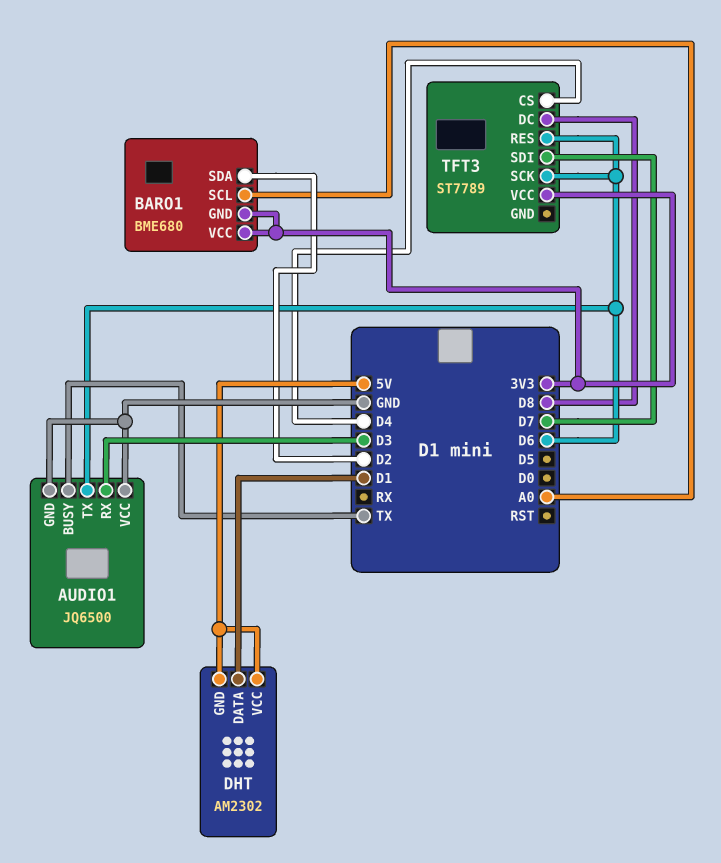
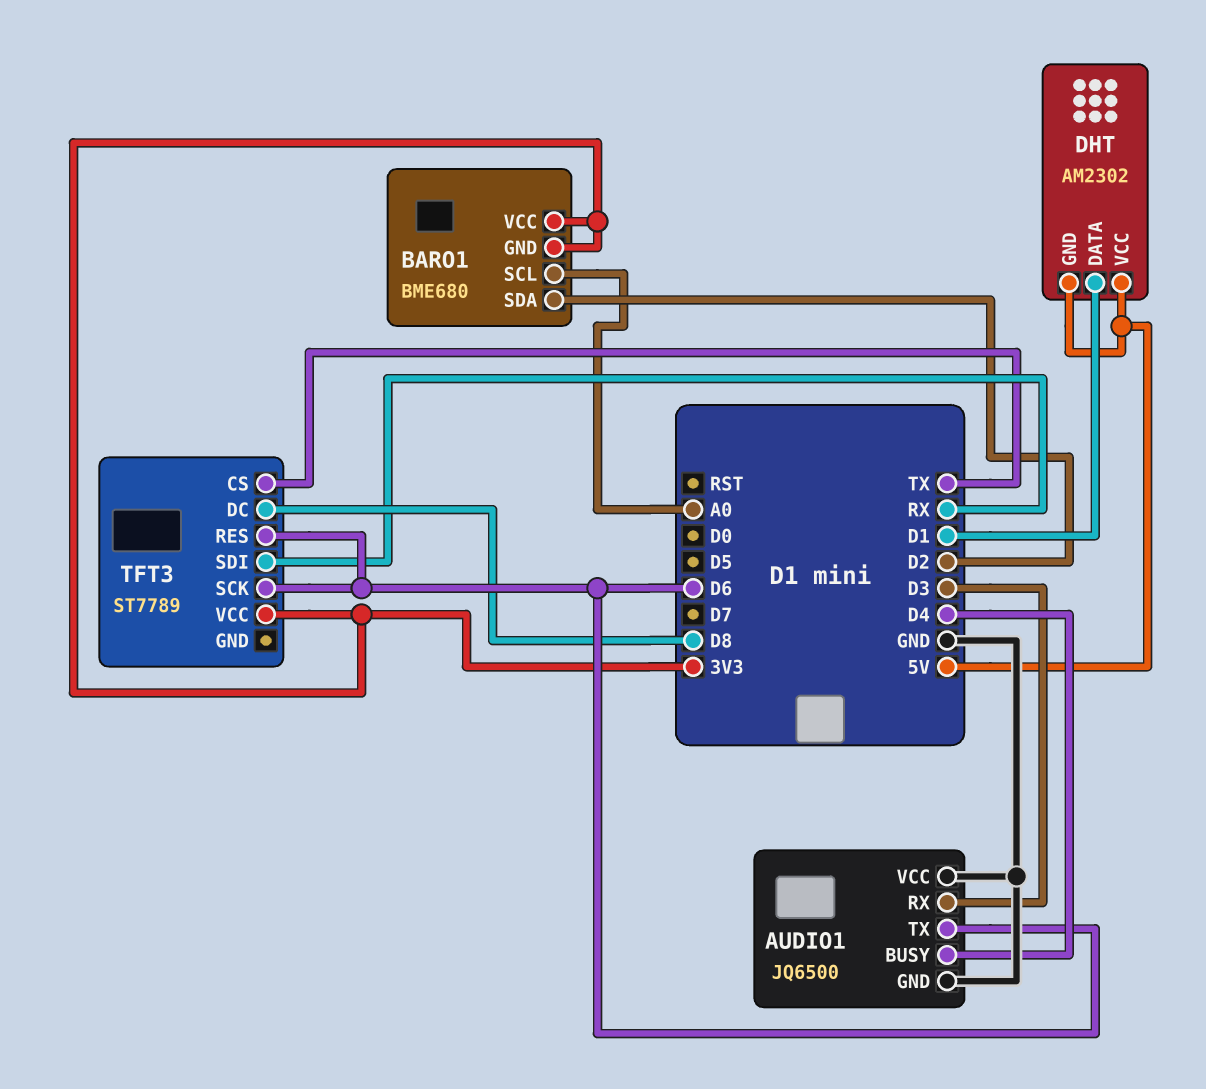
AUDIO1 pin BUSY: TX -> D4
TFT3 pin CS: D4 -> TX
TFT3 pin SDI: D7 -> RX

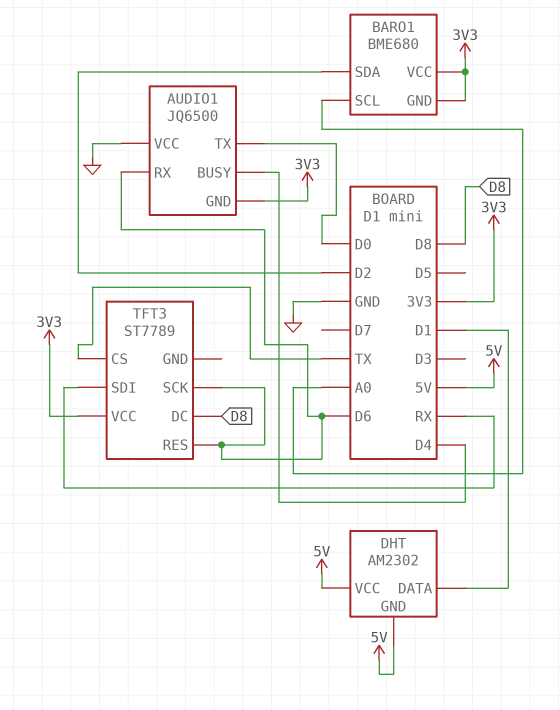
AUDIO1 pin GND: GND -> 3V3
AUDIO1 pin RX: D3 -> D6
AUDIO1 pin TX: D6 -> D0

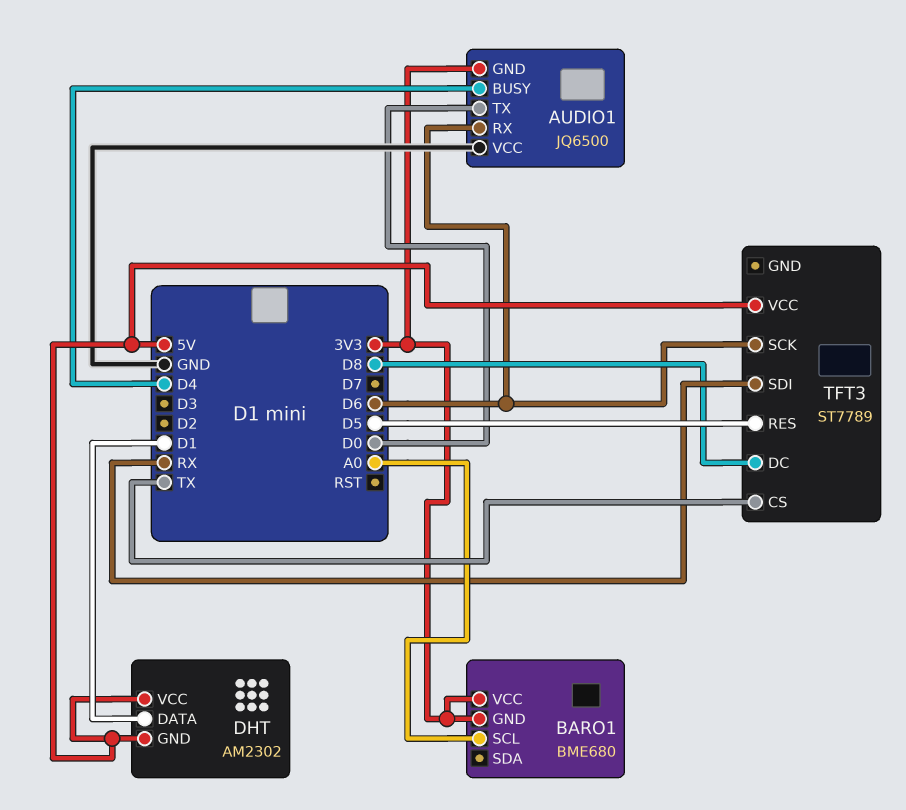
BARO1 pin SDA: D2 -> none
TFT3 pin RES: D6 -> D5
TFT3 pin VCC: 3V3 -> 5V

